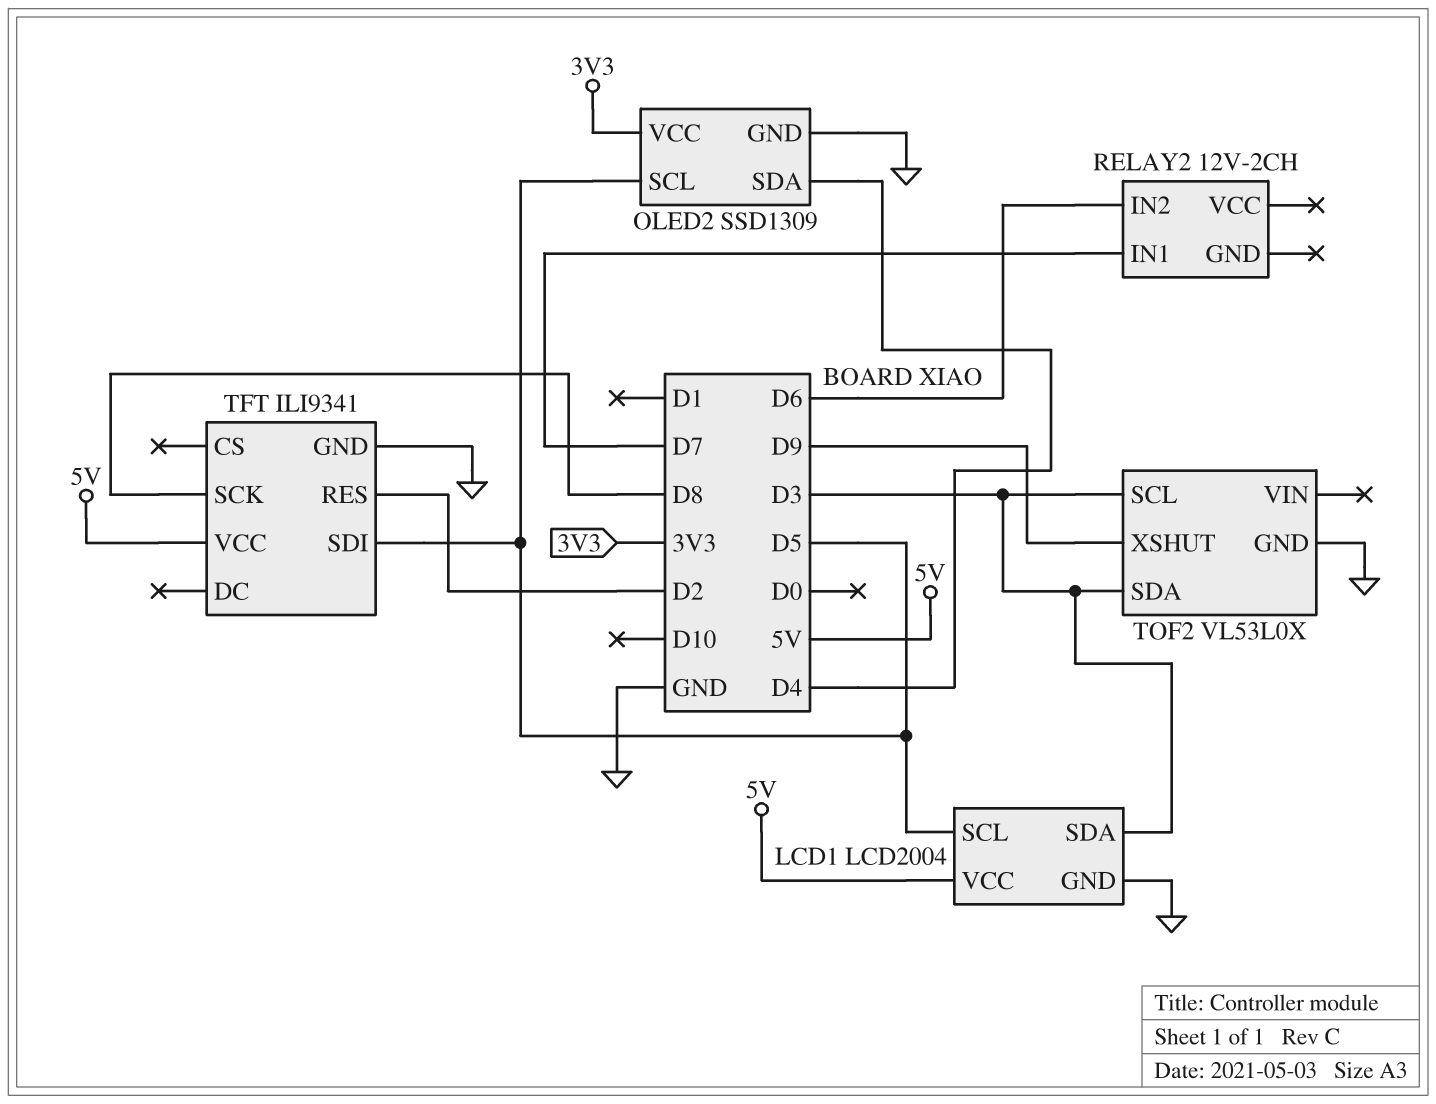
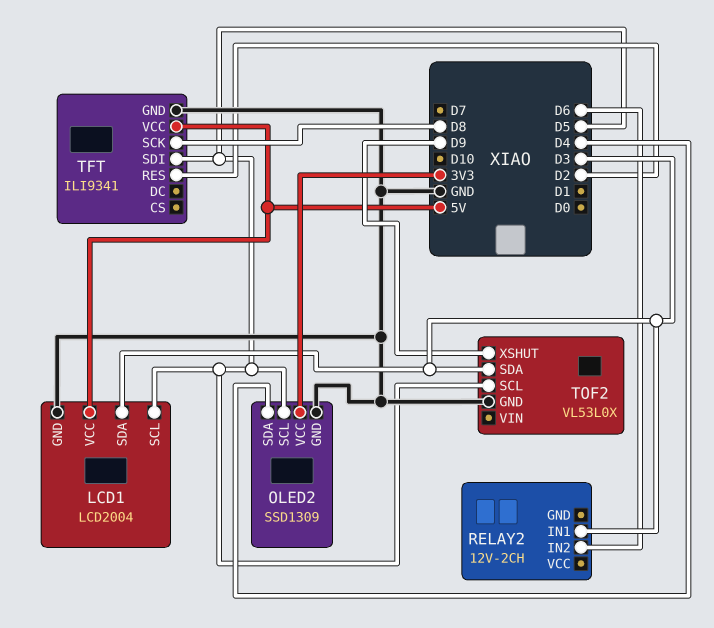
RELAY2 pin IN1: D7 -> D3
TOF2 pin SCL: D3 -> D5

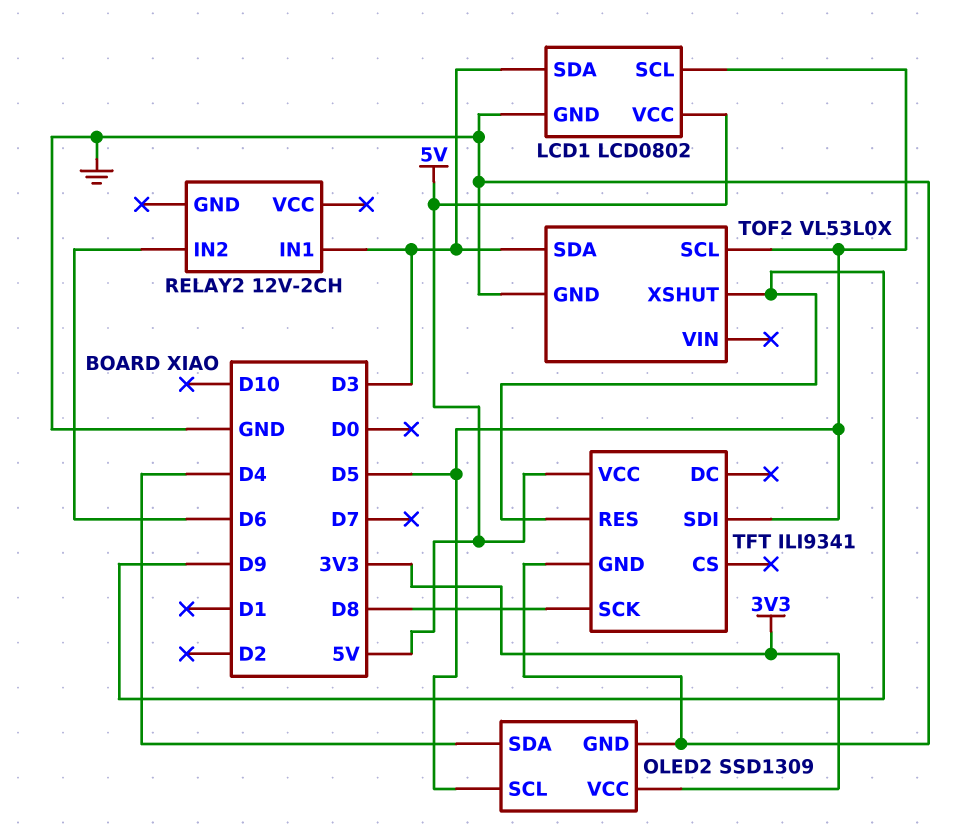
LCD1: LCD2004 -> LCD0802
TFT pin RES: D2 -> D9

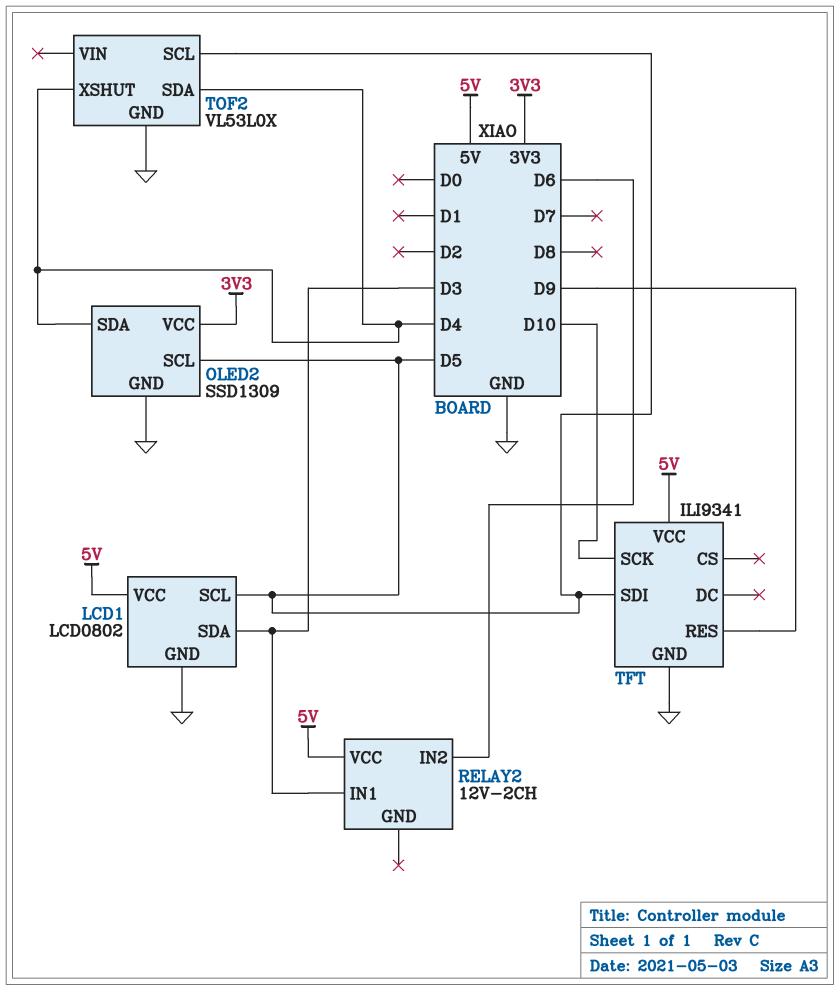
RELAY2 pin VCC: none -> 5V
TFT pin SCK: D8 -> D10
TOF2 pin SDA: D3 -> D4
TOF2 pin XSHUT: D9 -> D4

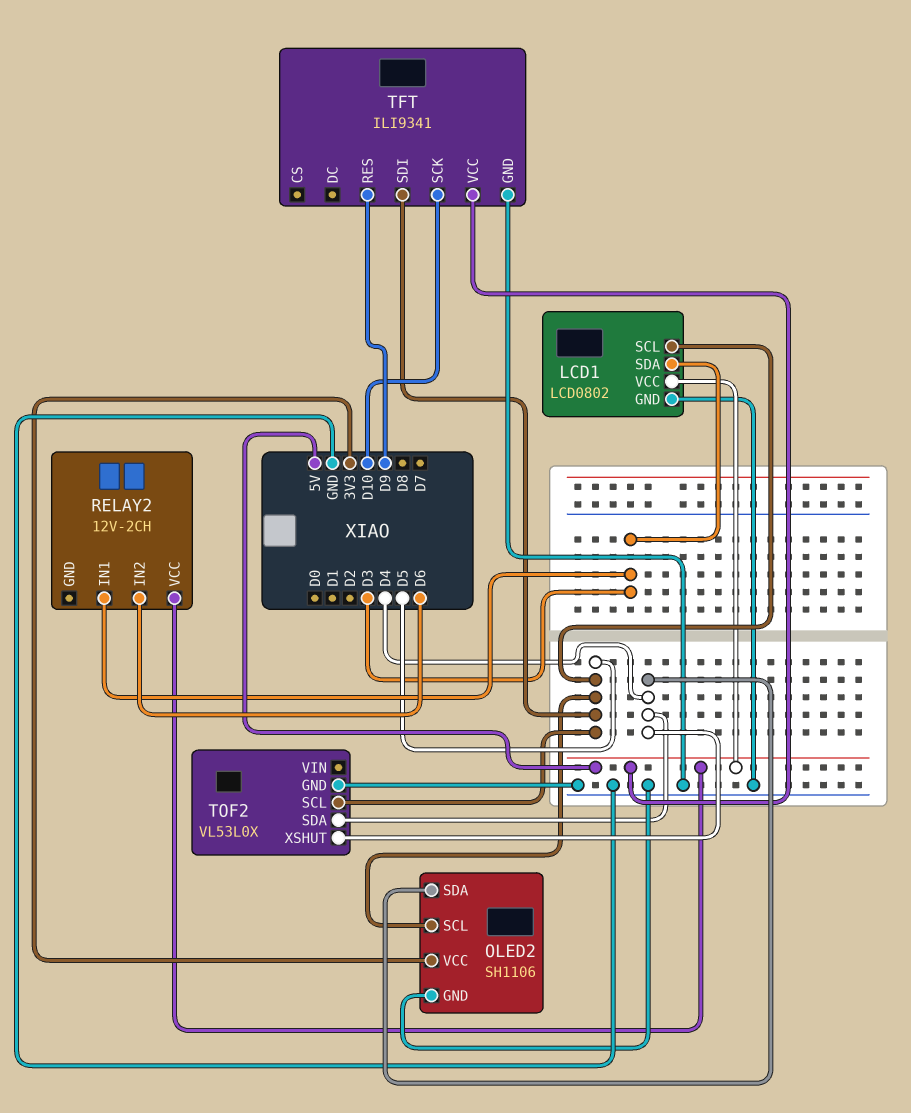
OLED2: SSD1309 -> SH1106

